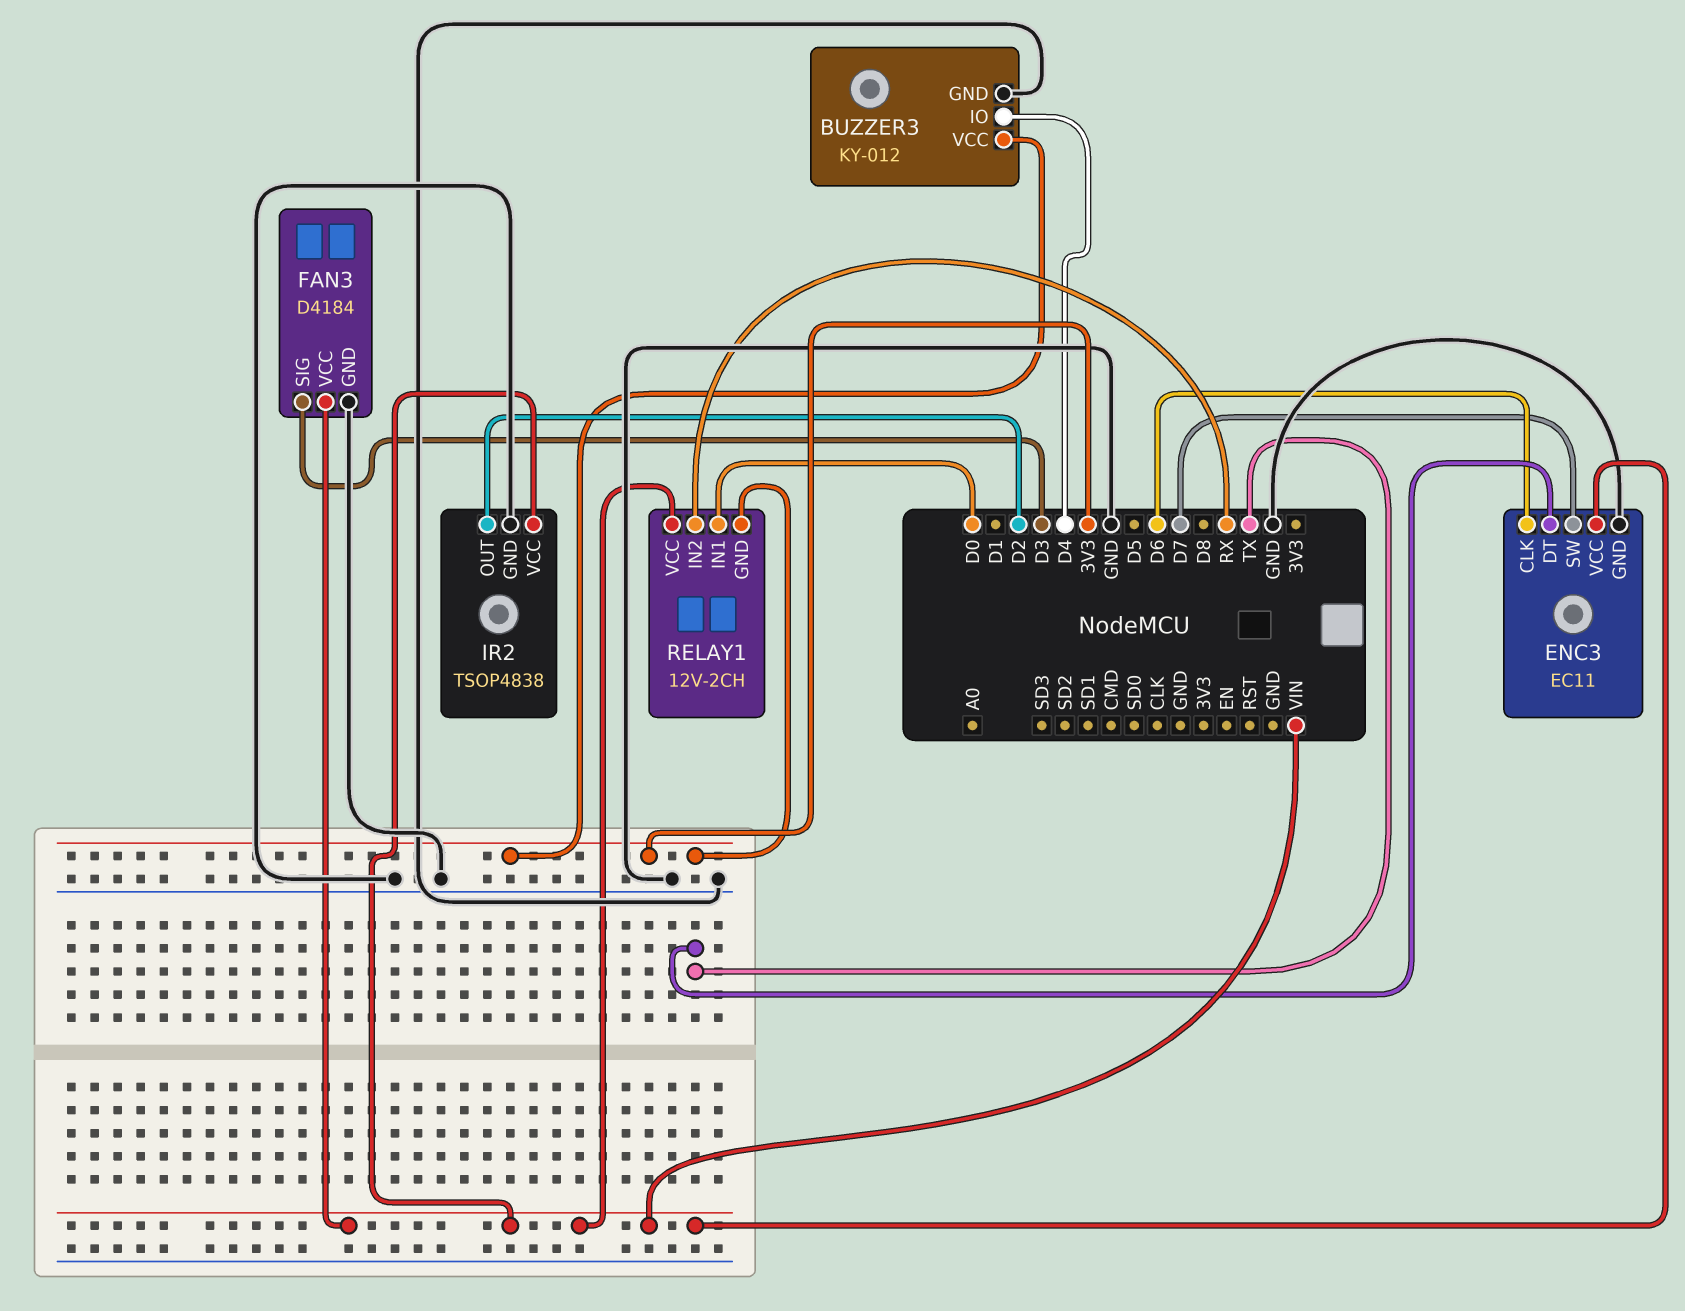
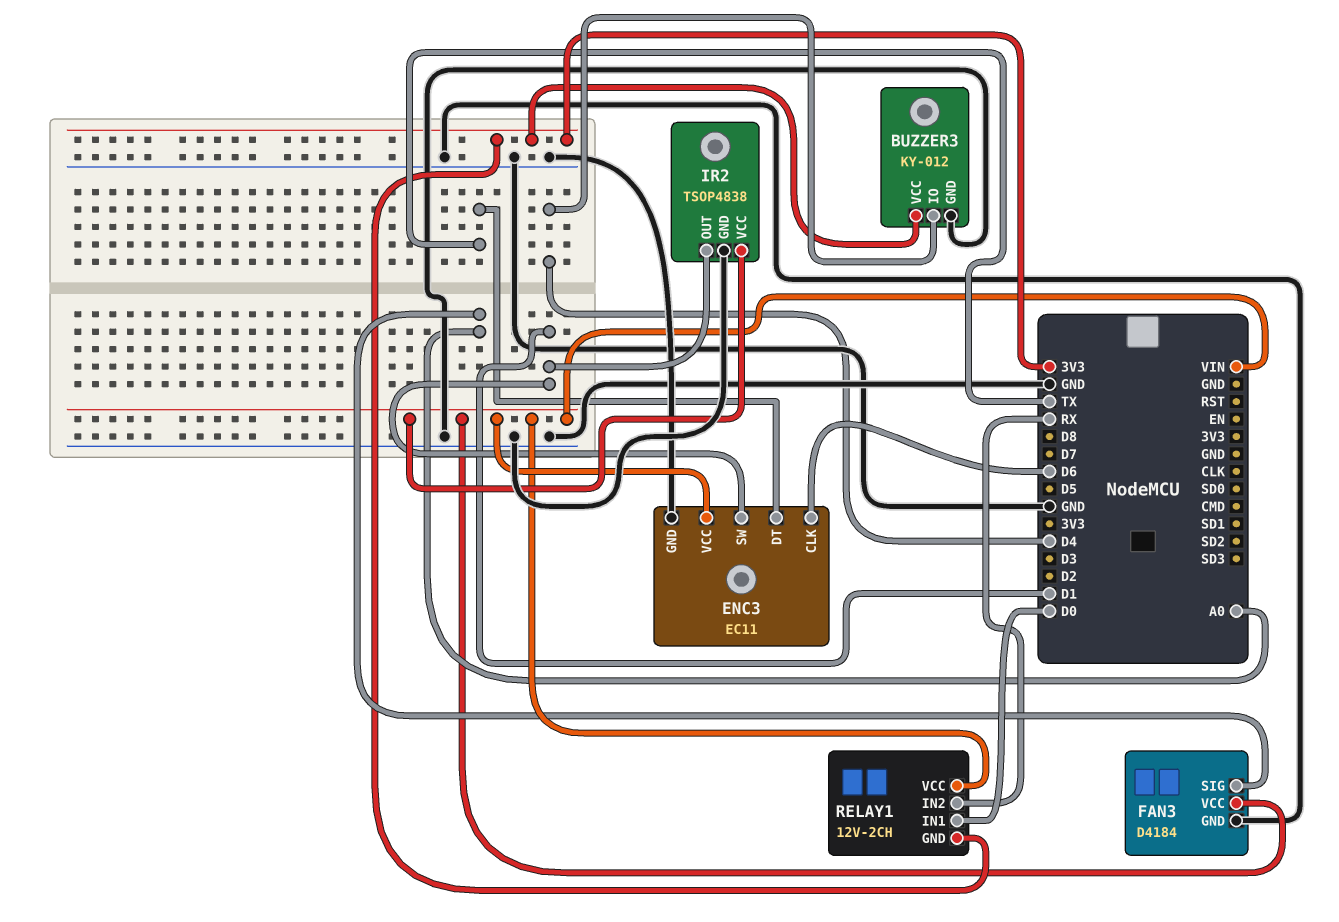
ENC3 pin SW: D7 -> D1
FAN3 pin SIG: D3 -> A0
IR2 pin OUT: D2 -> D1

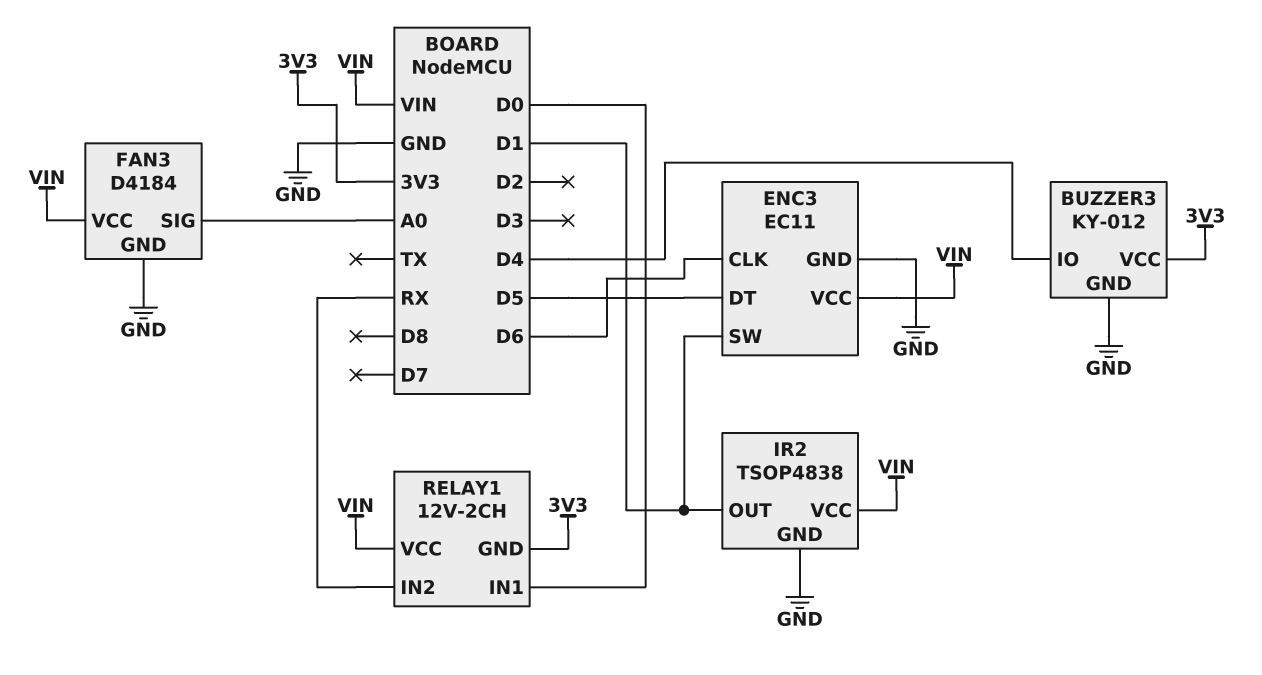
ENC3 pin DT: TX -> D5

